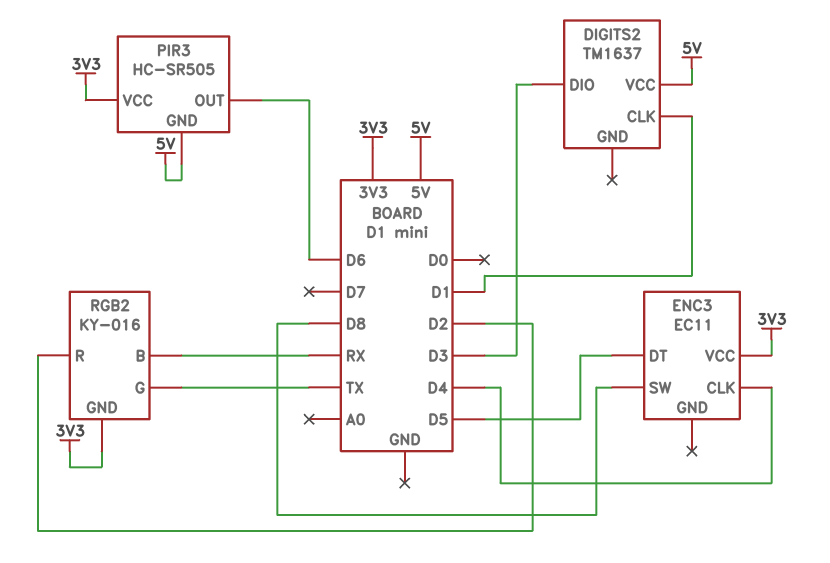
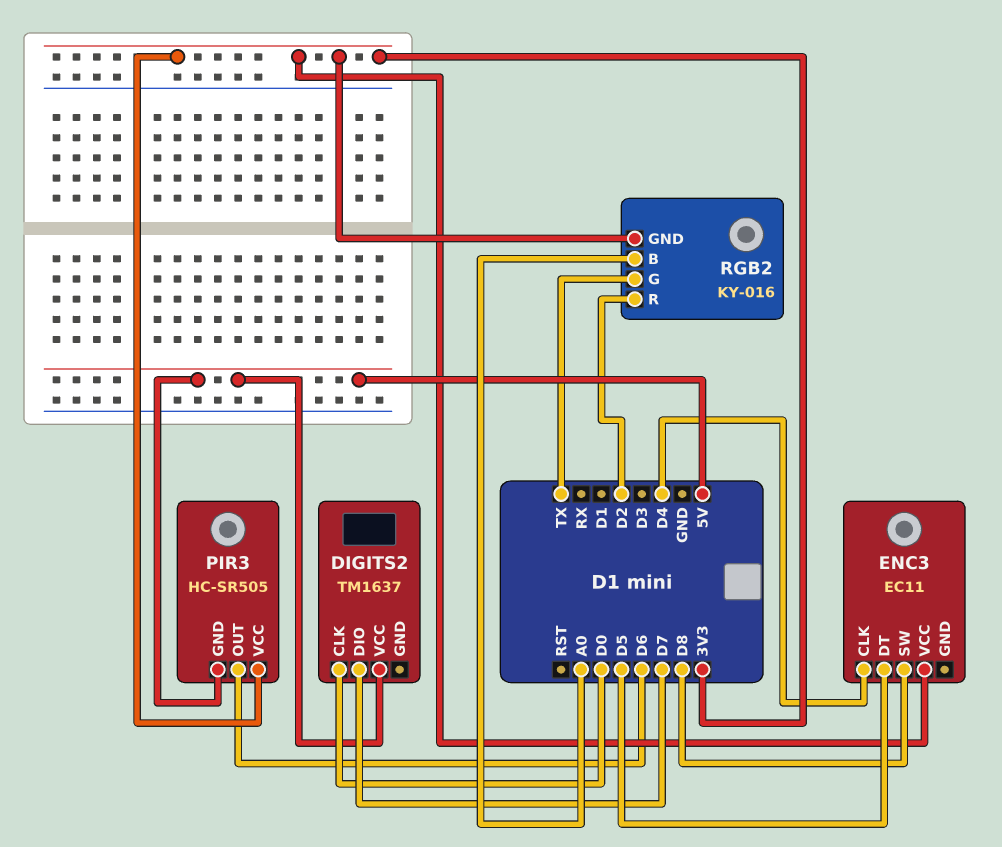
DIGITS2 pin CLK: D1 -> D0
DIGITS2 pin DIO: D3 -> D7
RGB2 pin B: RX -> A0

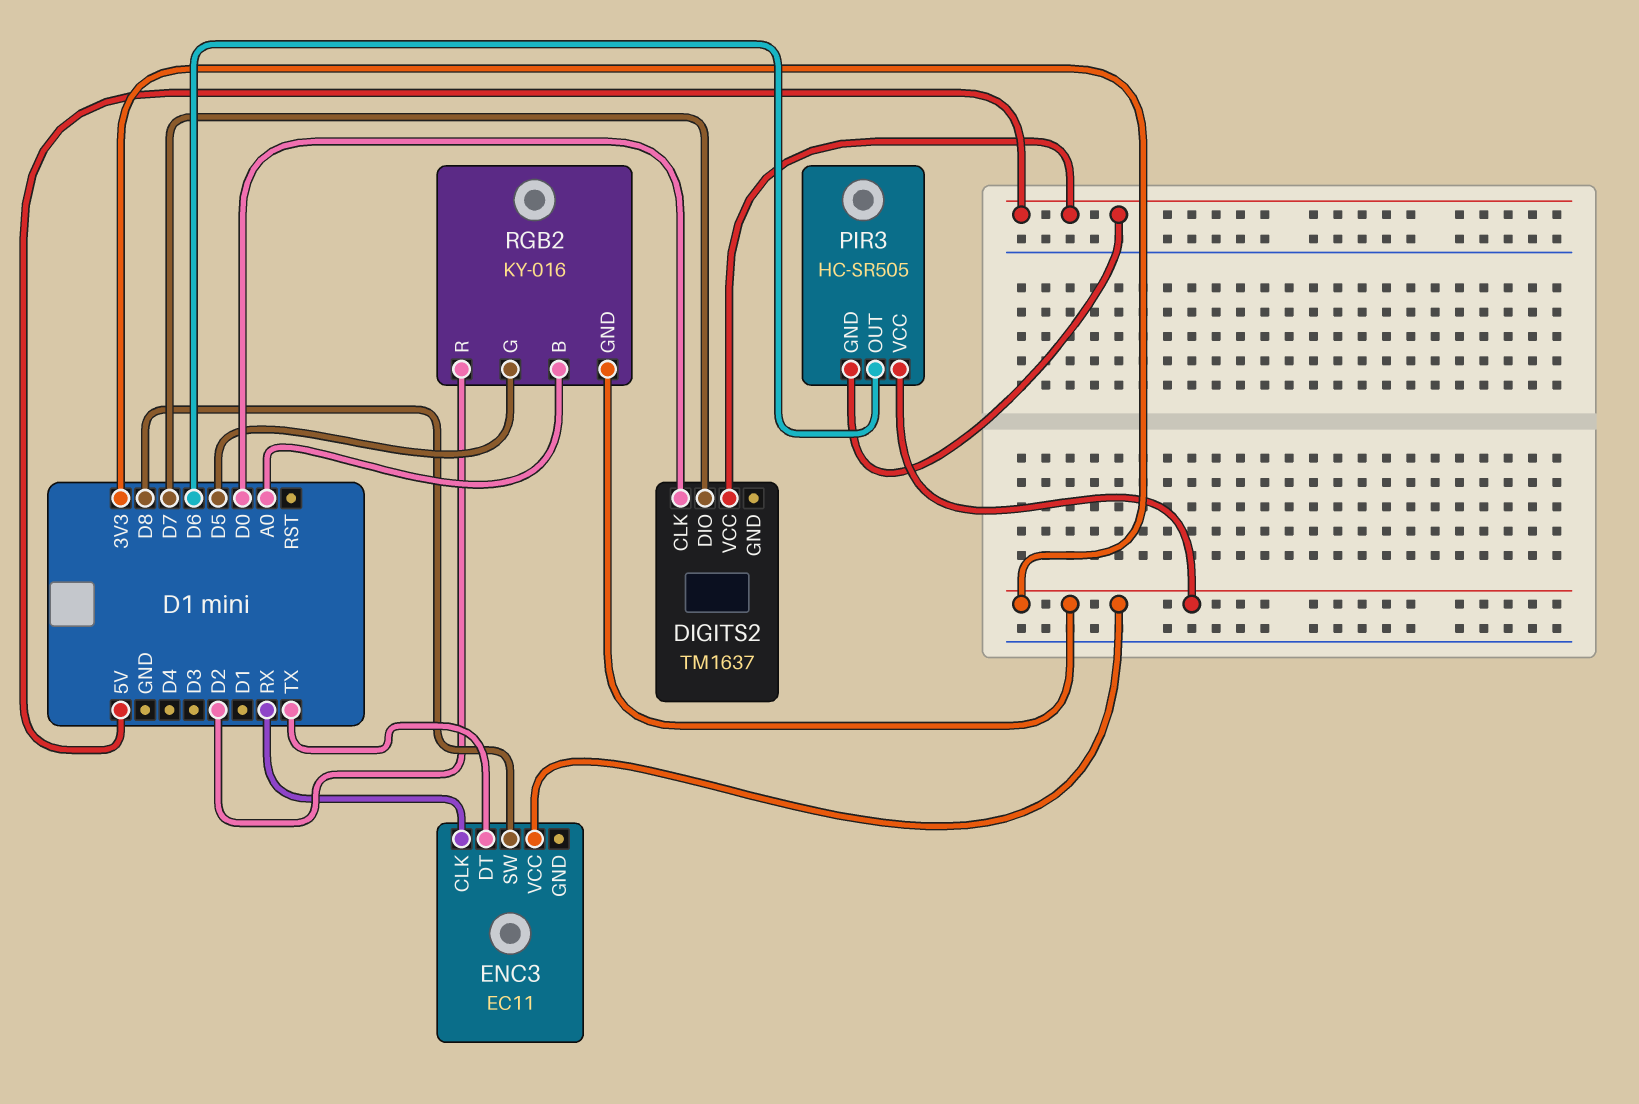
ENC3 pin CLK: D4 -> RX
ENC3 pin DT: D5 -> TX
RGB2 pin G: TX -> D5

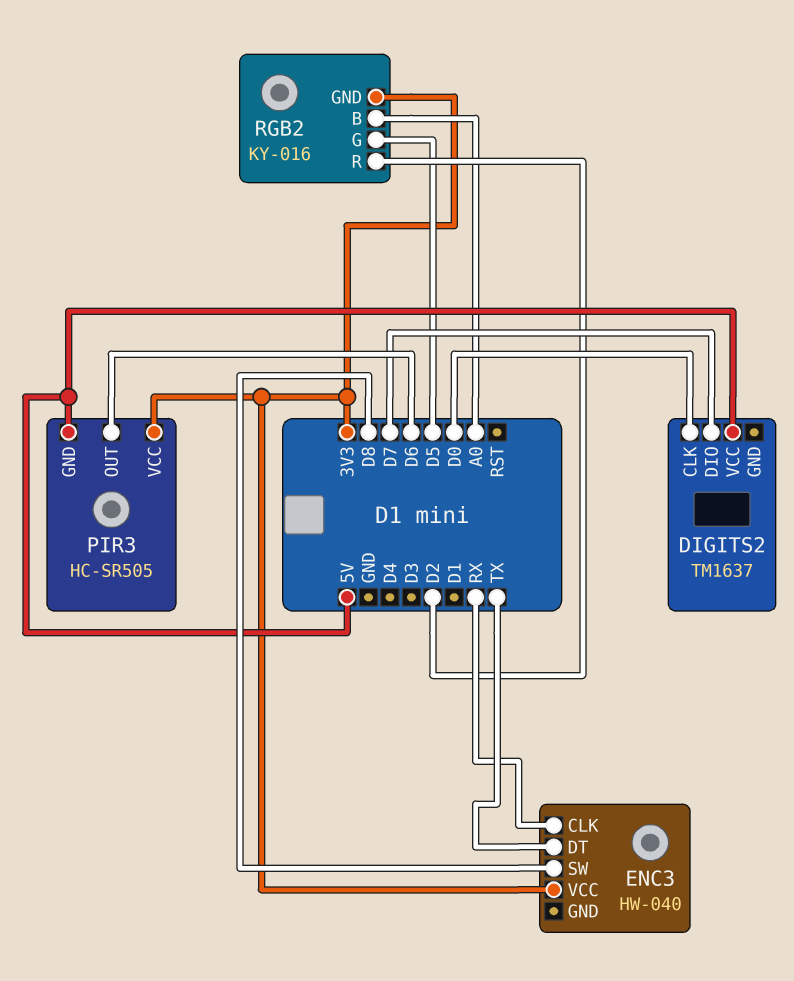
ENC3: EC11 -> HW-040

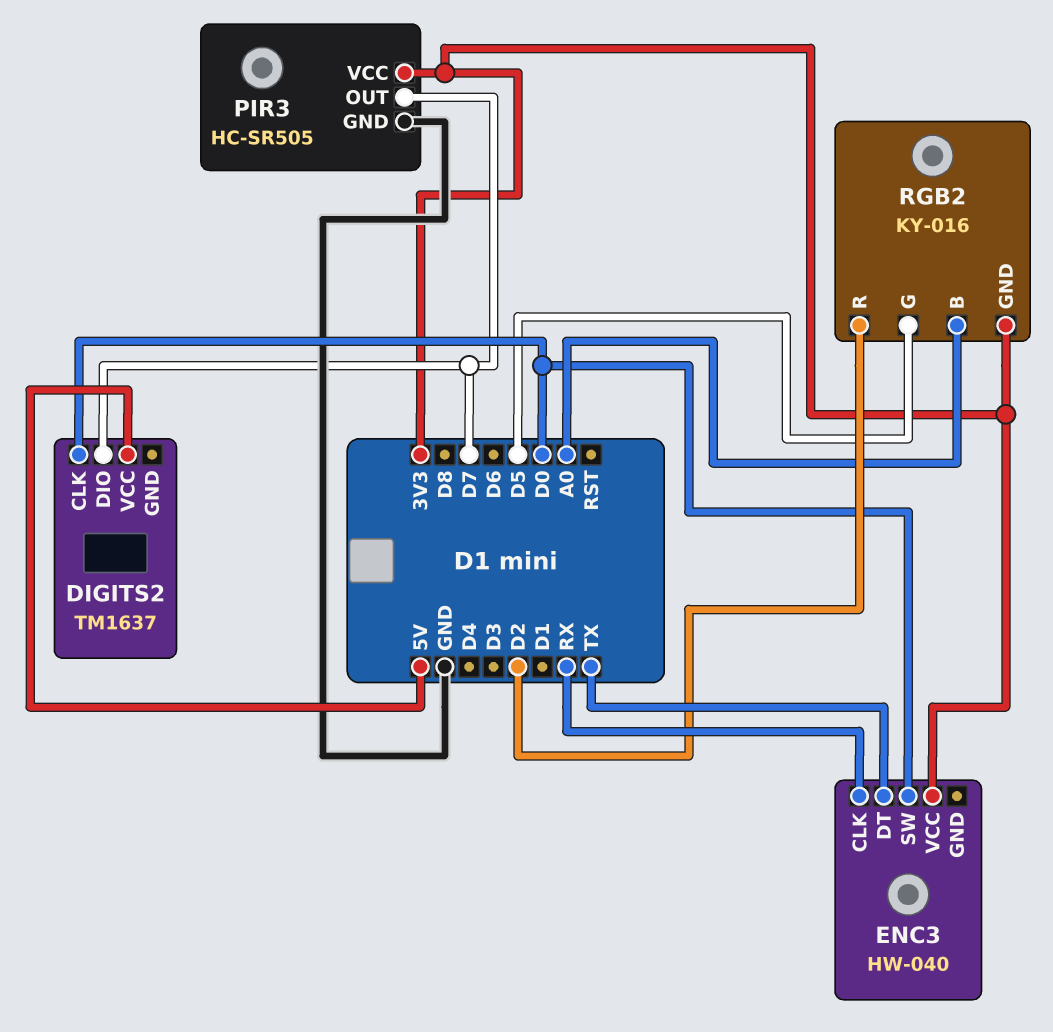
ENC3 pin SW: D8 -> D0
PIR3 pin GND: 5V -> GND
PIR3 pin OUT: D6 -> D7

